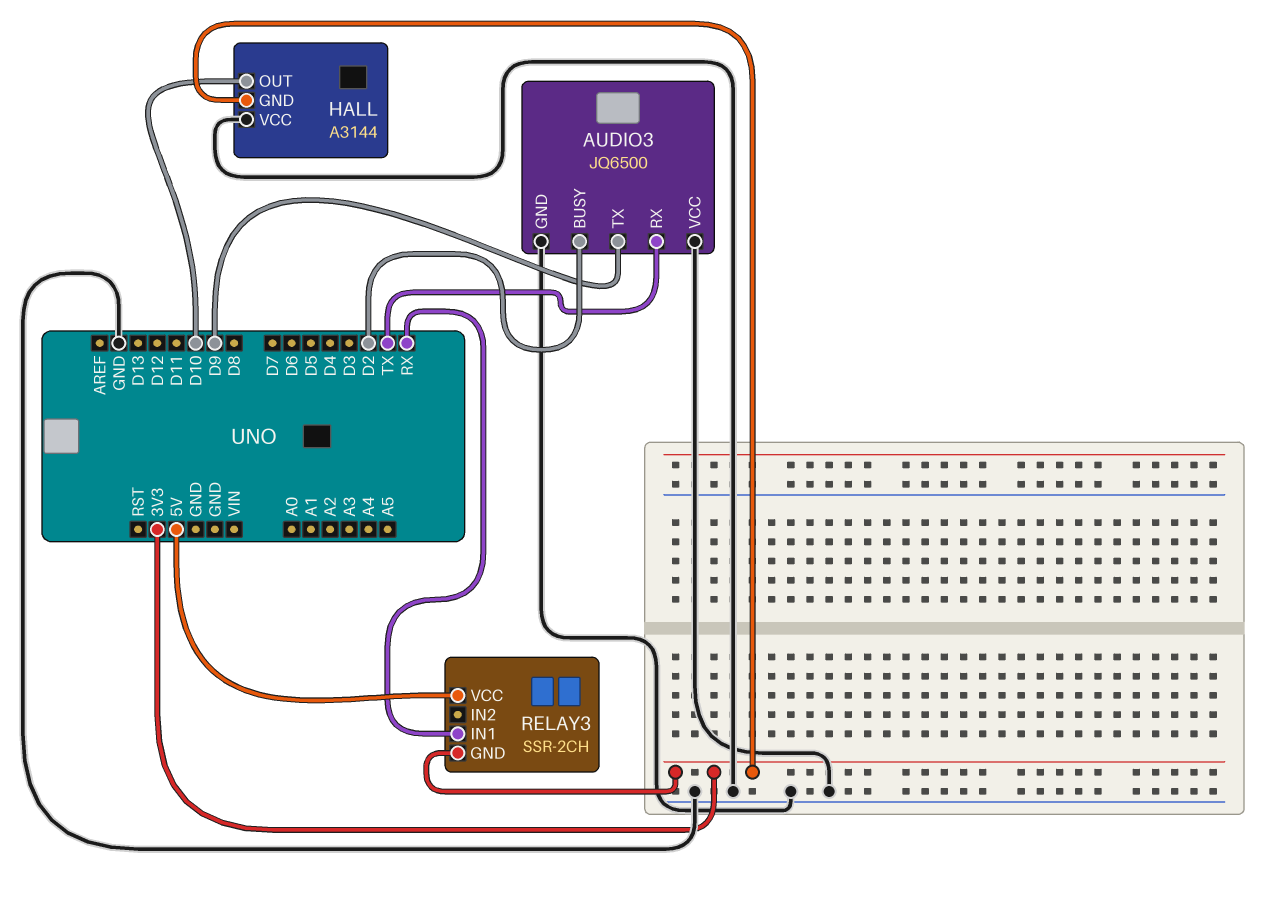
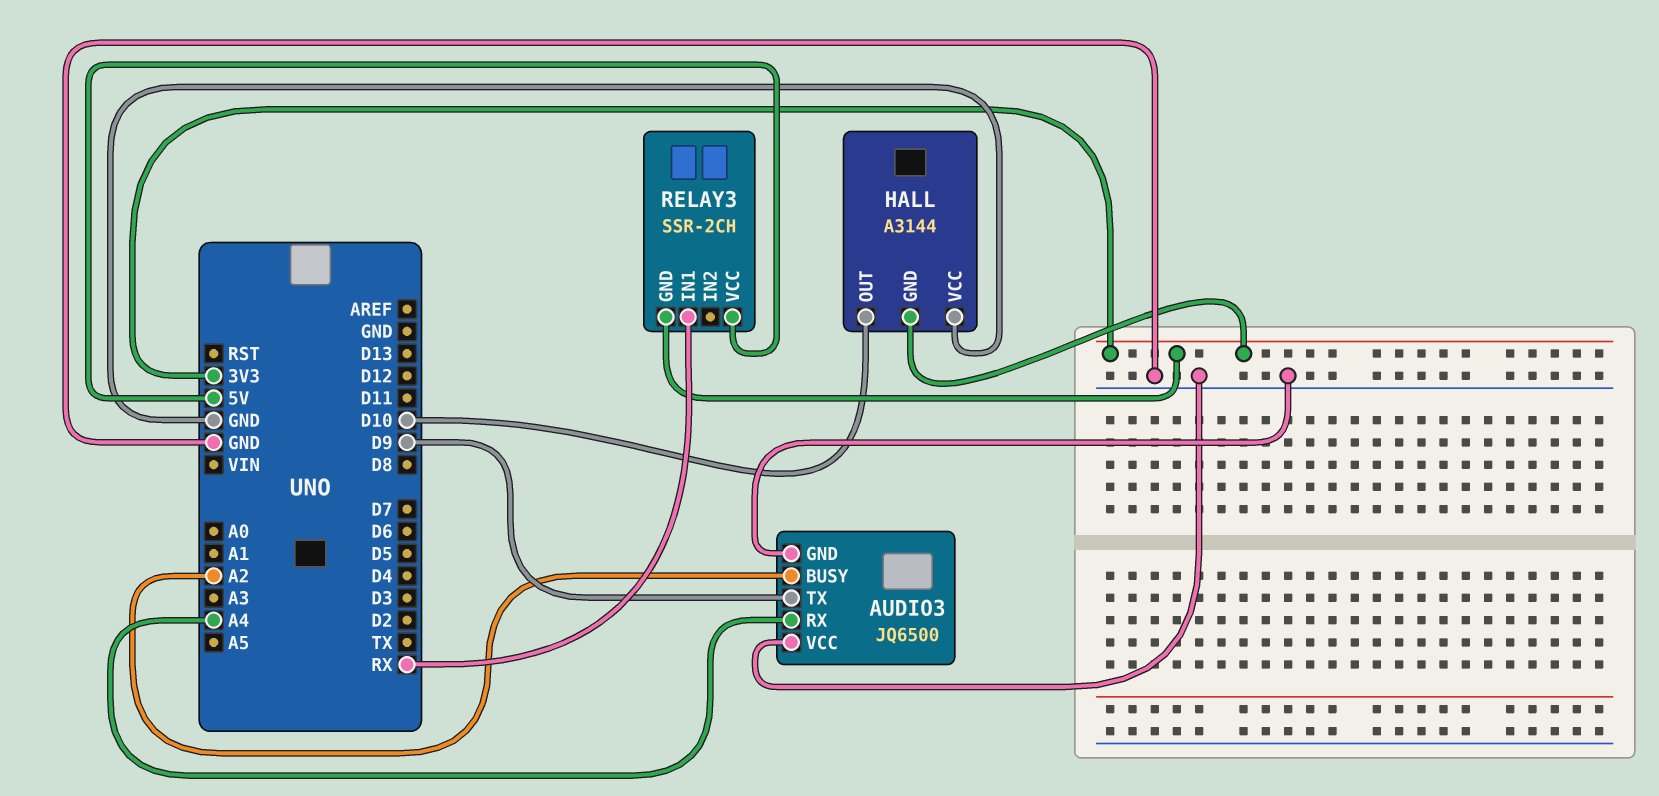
AUDIO3 pin BUSY: D2 -> A2
AUDIO3 pin RX: TX -> A4

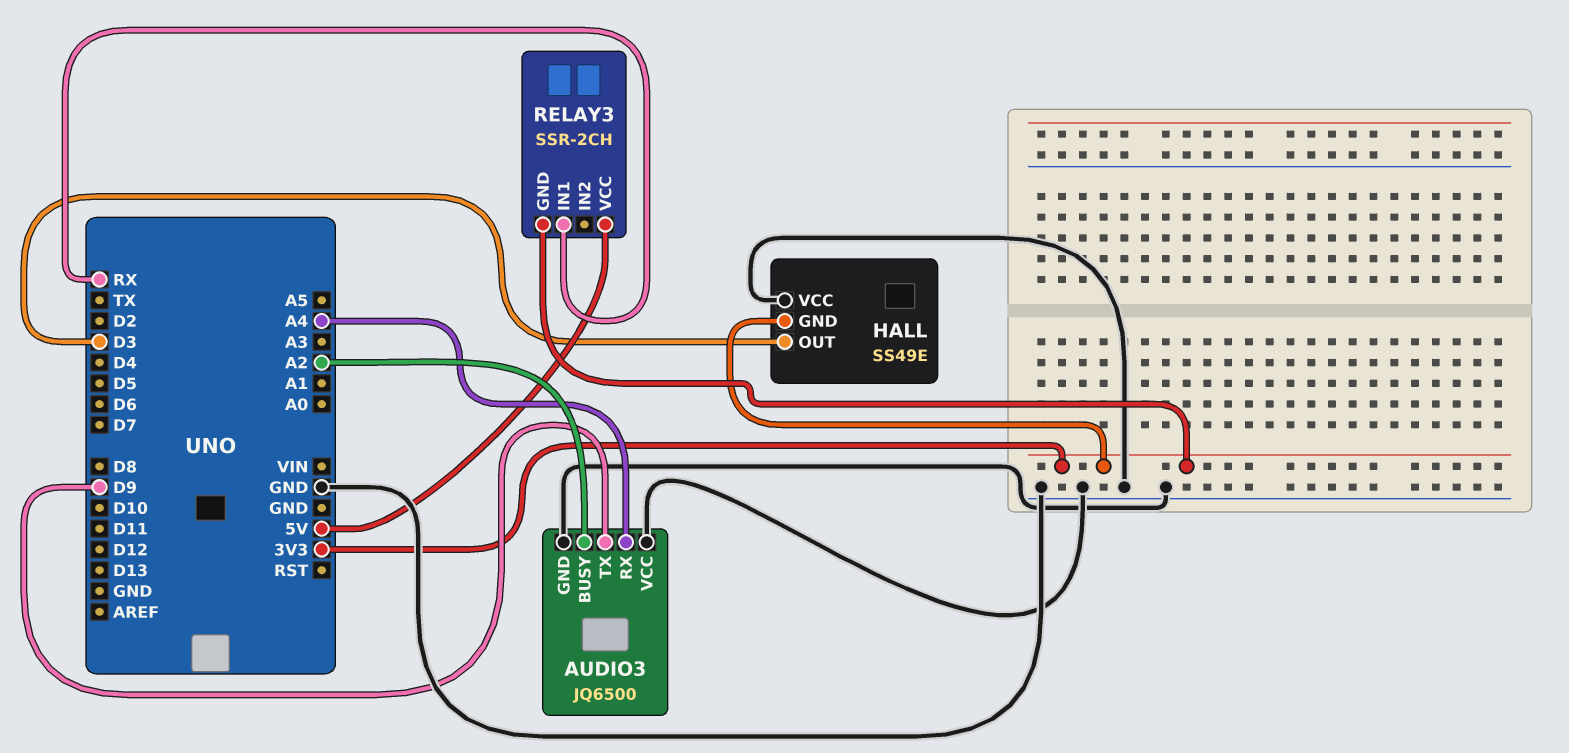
HALL: A3144 -> SS49E
HALL pin OUT: D10 -> D3

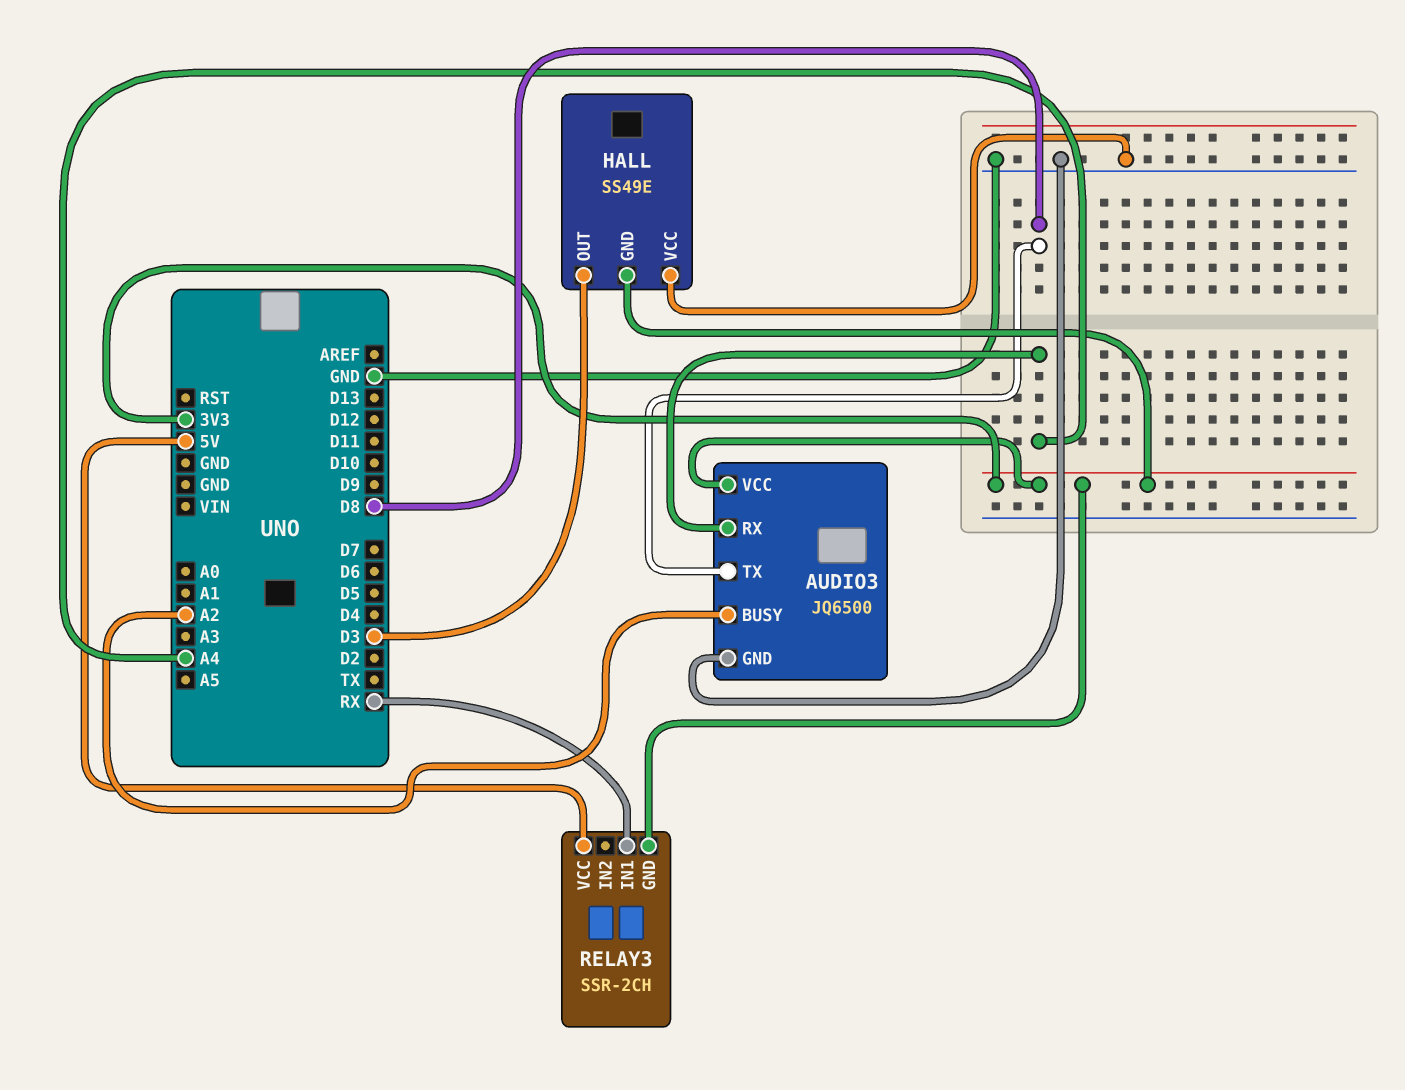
AUDIO3 pin TX: D9 -> D8
AUDIO3 pin VCC: GND -> 3V3

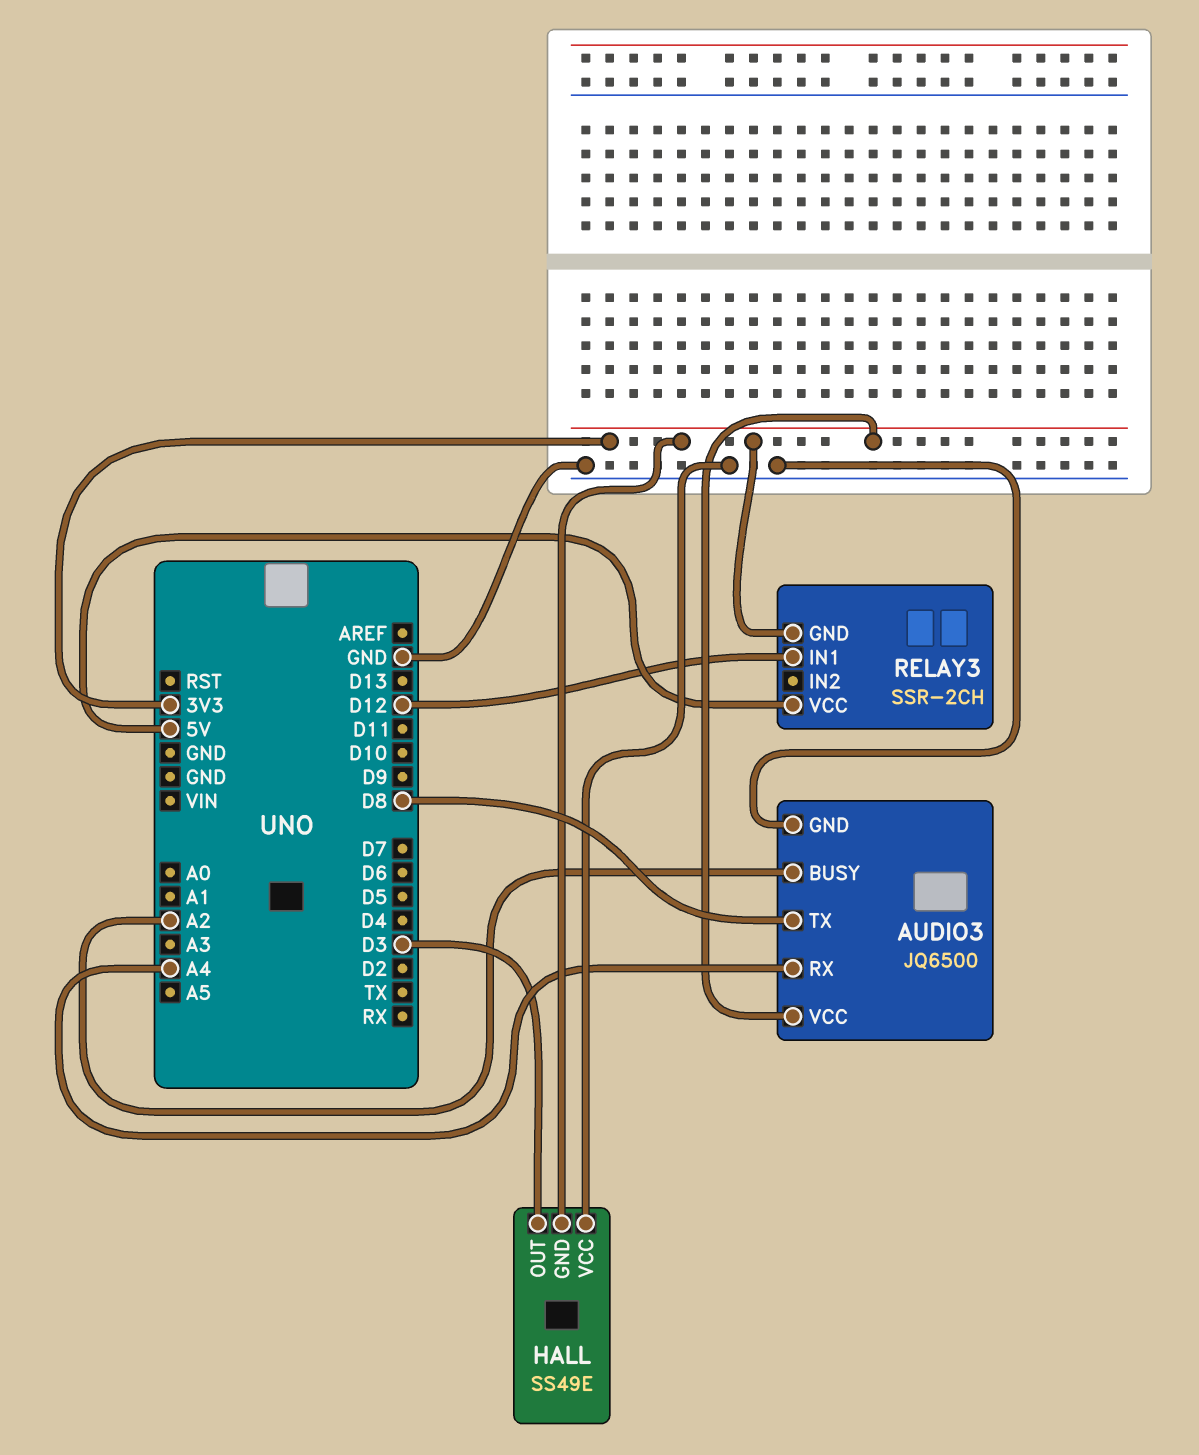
RELAY3 pin IN1: RX -> D12

